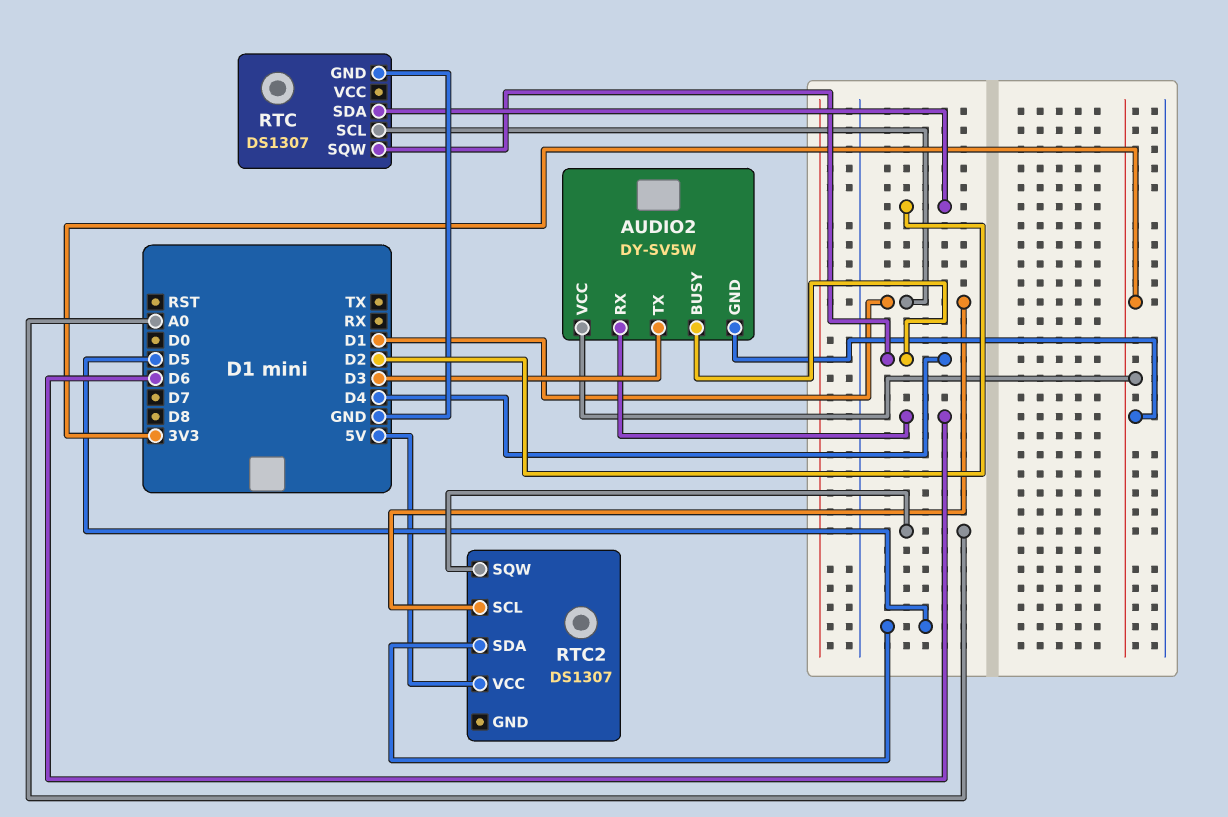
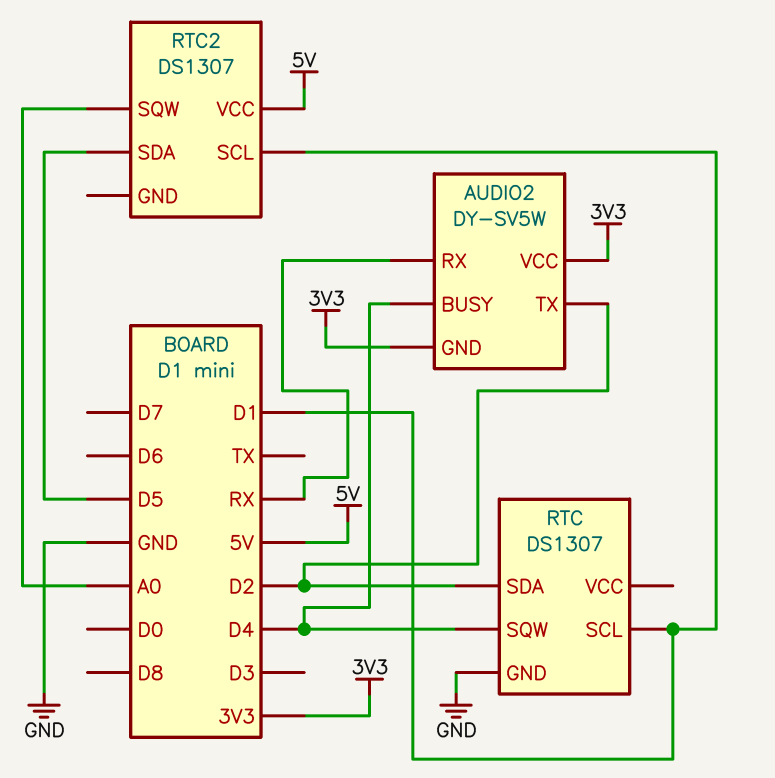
AUDIO2 pin RX: D6 -> RX
AUDIO2 pin TX: D3 -> D2

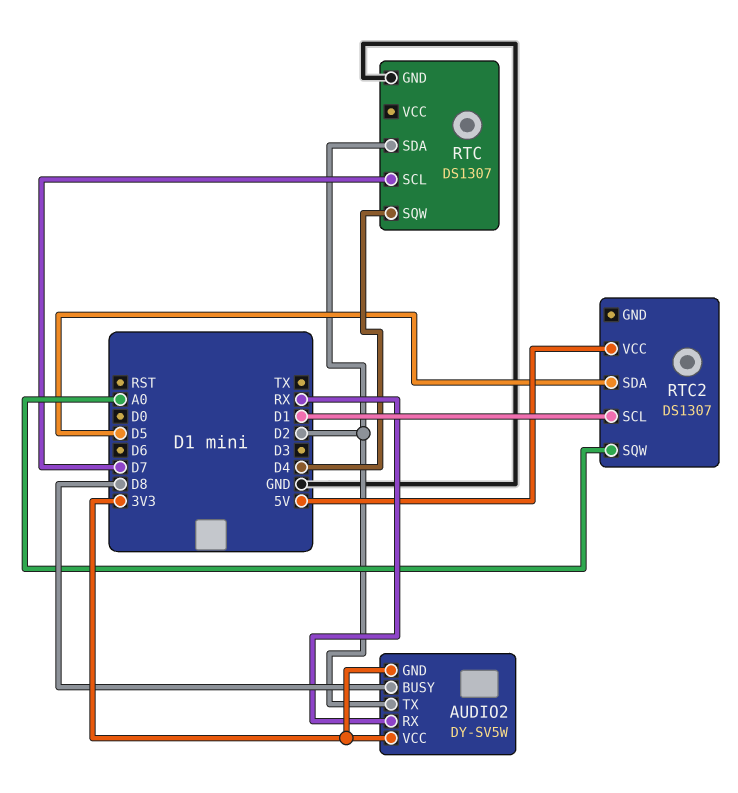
AUDIO2 pin BUSY: D4 -> D8
RTC pin SCL: D1 -> D7

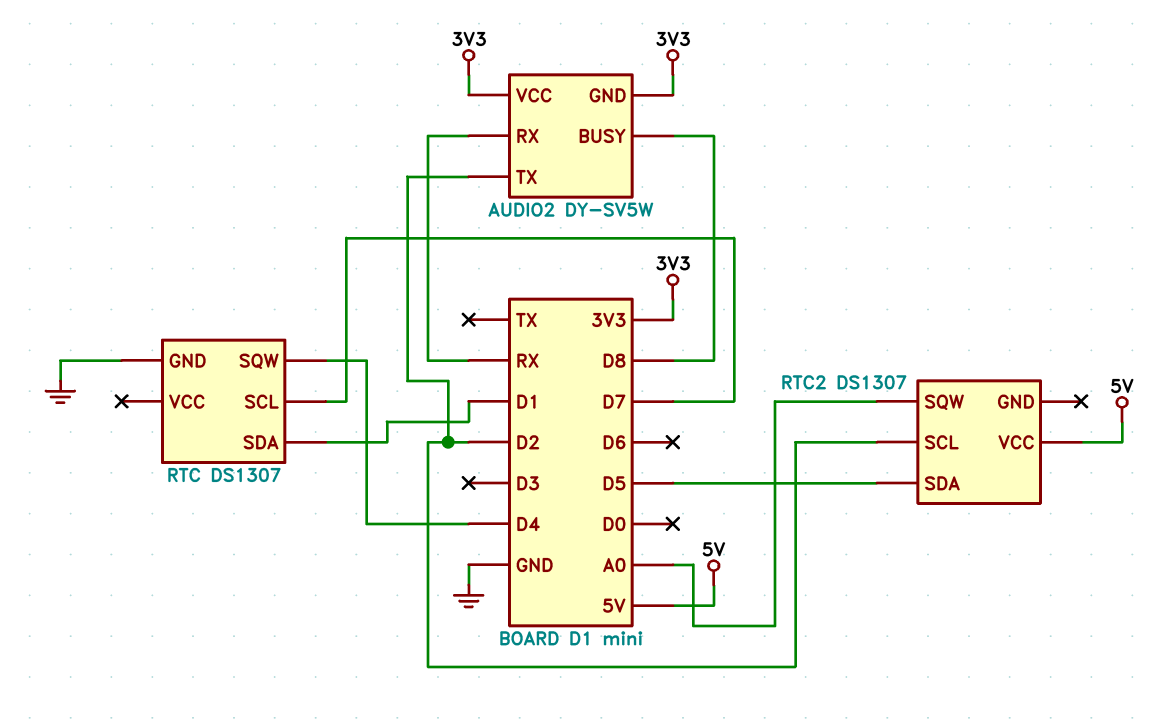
RTC pin SDA: D2 -> D1
RTC2 pin SCL: D1 -> D2

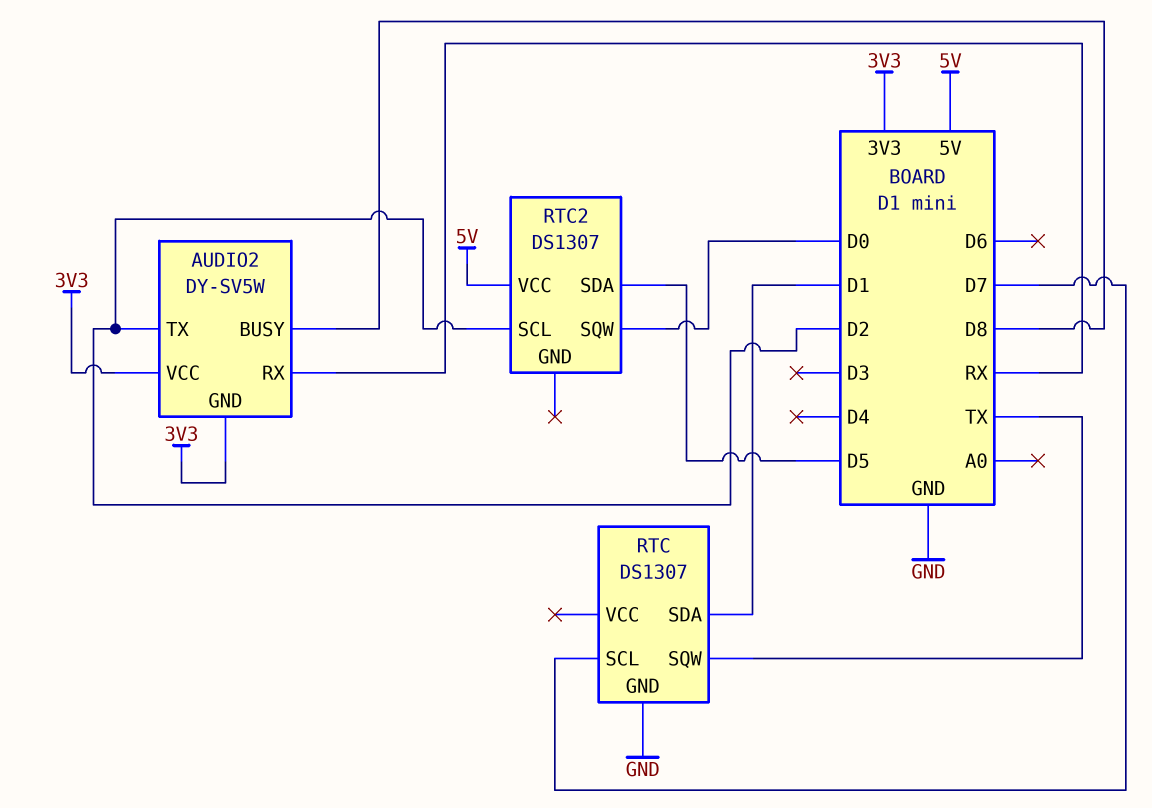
RTC pin SQW: D4 -> TX
RTC2 pin SQW: A0 -> D0

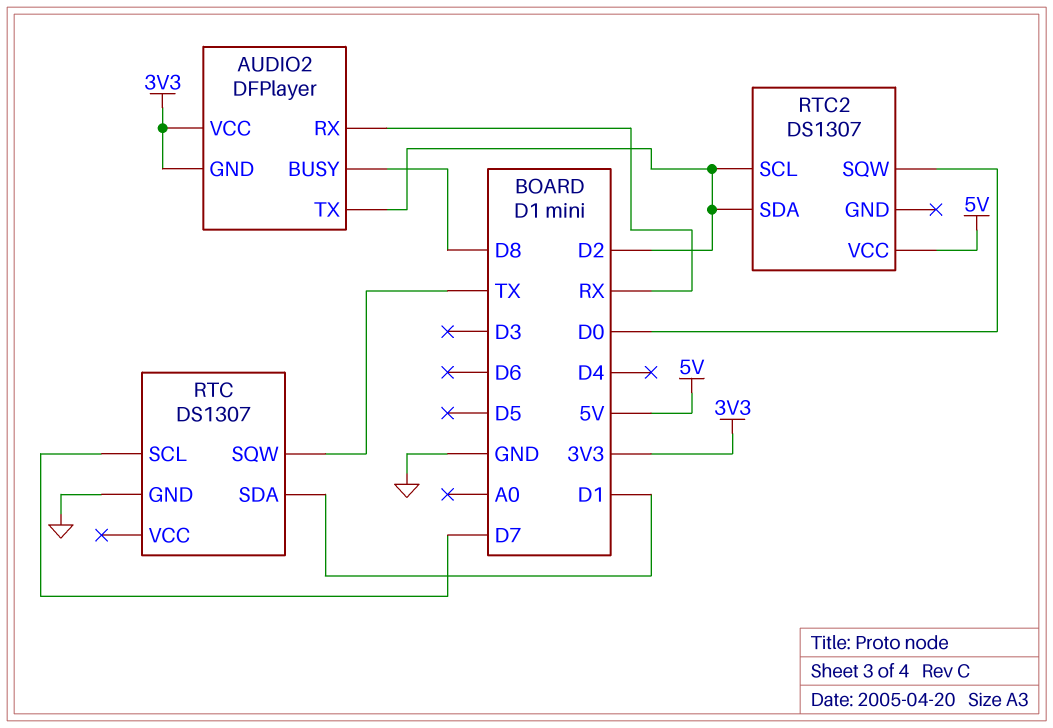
AUDIO2: DY-SV5W -> DFPlayer
RTC2 pin SDA: D5 -> D2

